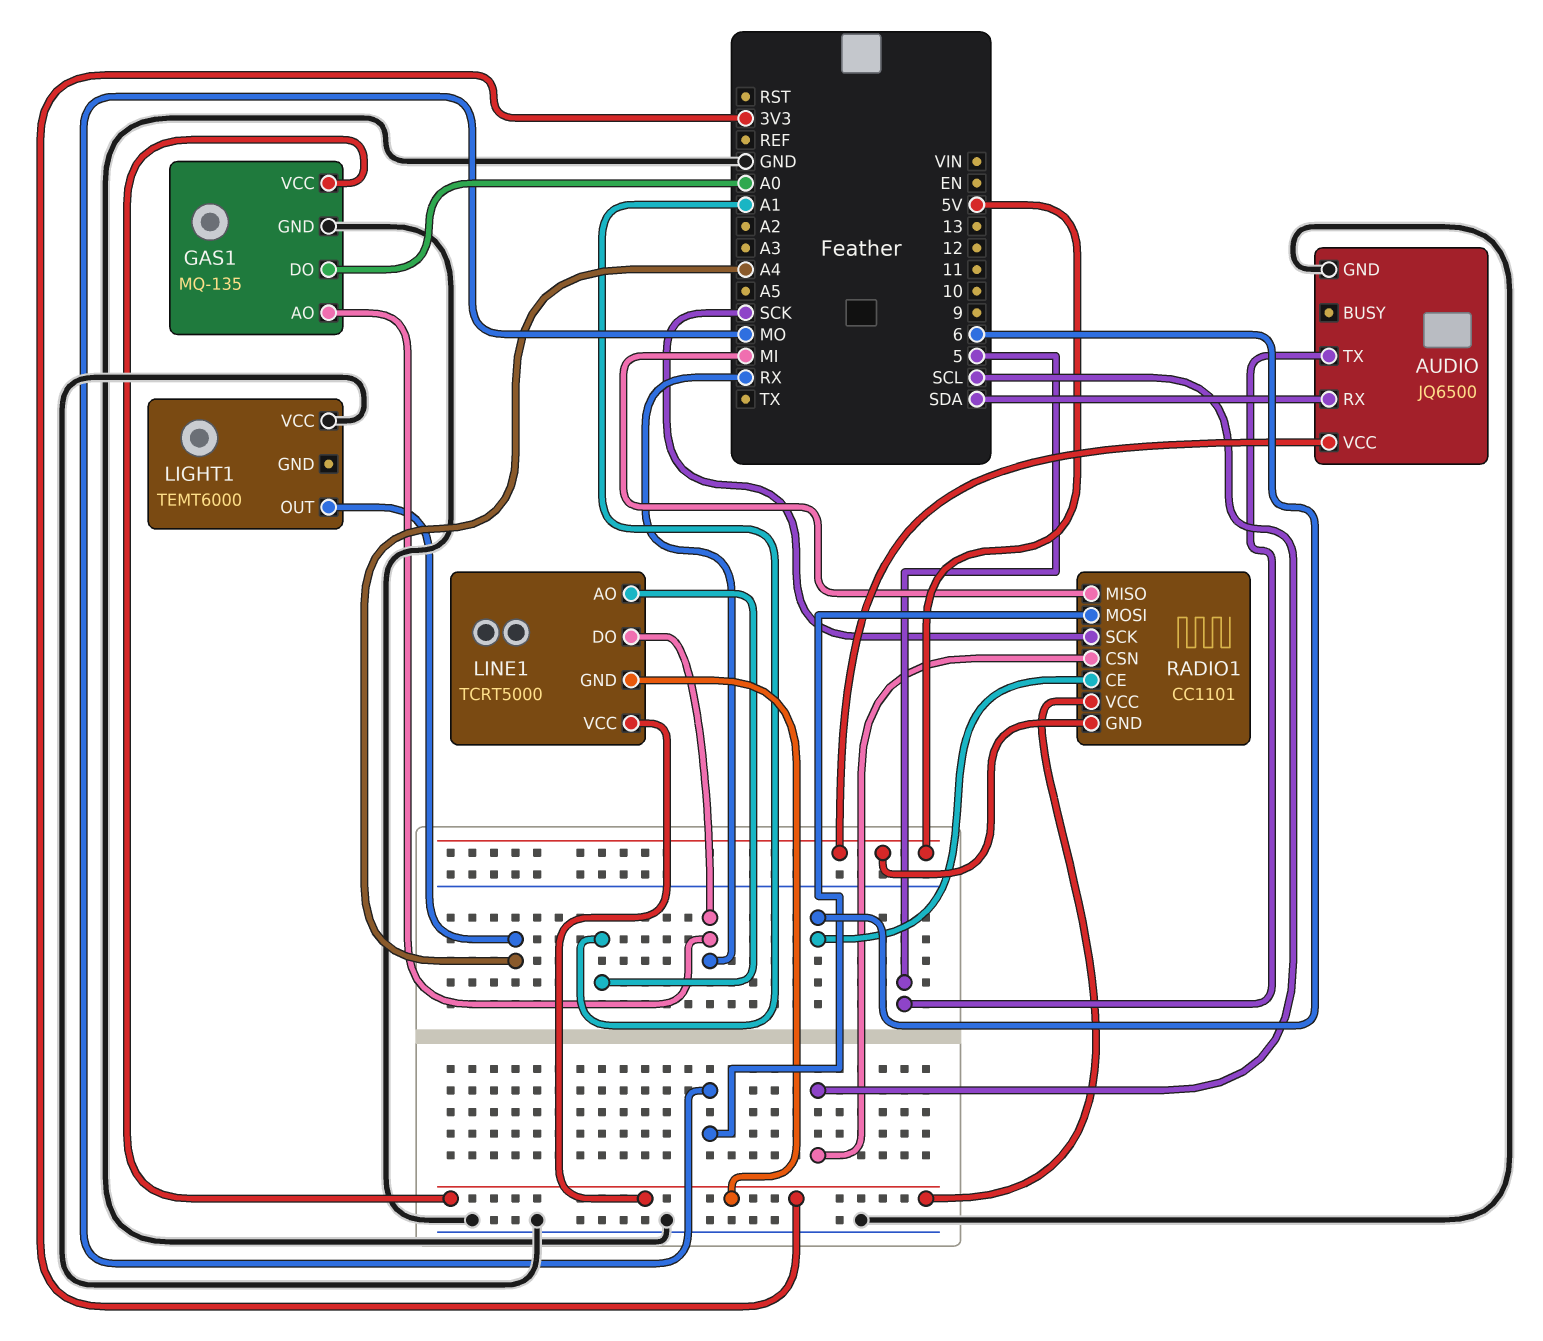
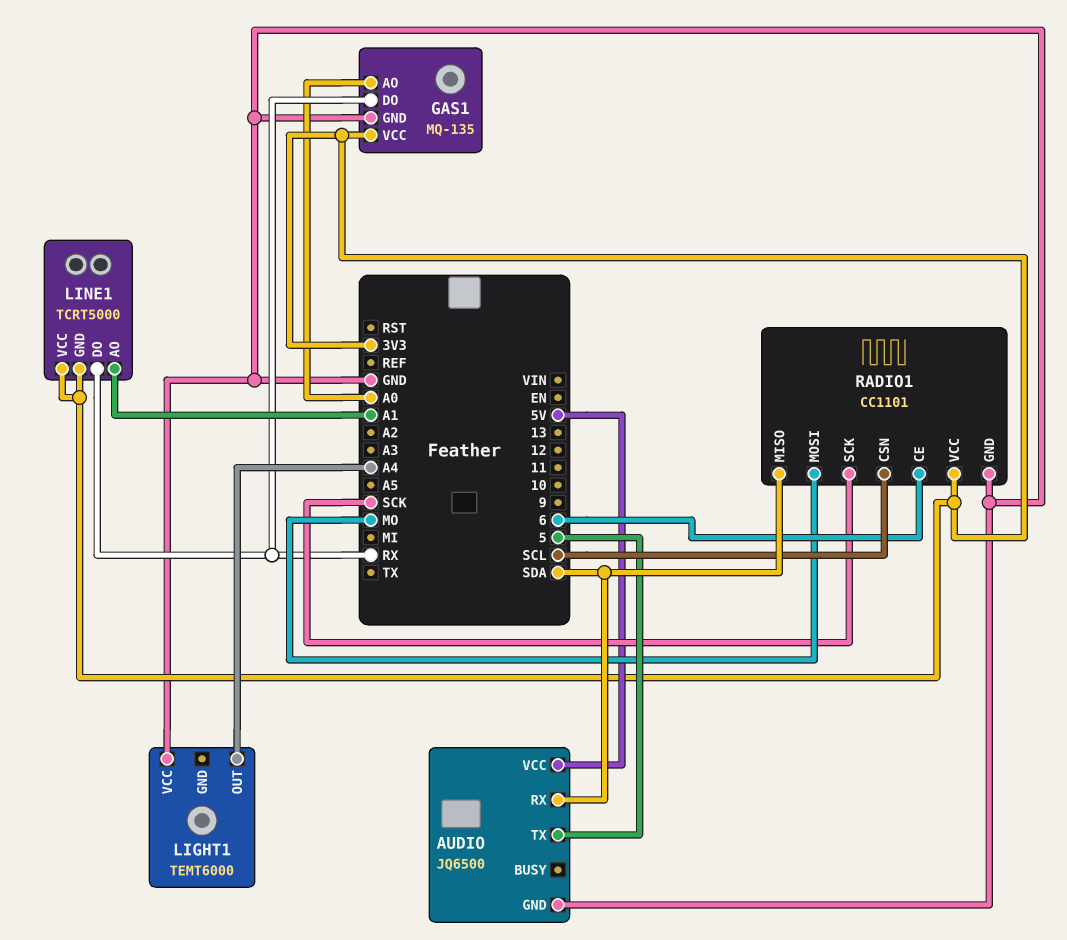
GAS1 pin AO: RX -> A0
GAS1 pin DO: A0 -> RX
RADIO1 pin GND: 5V -> GND
RADIO1 pin MISO: MI -> SDA

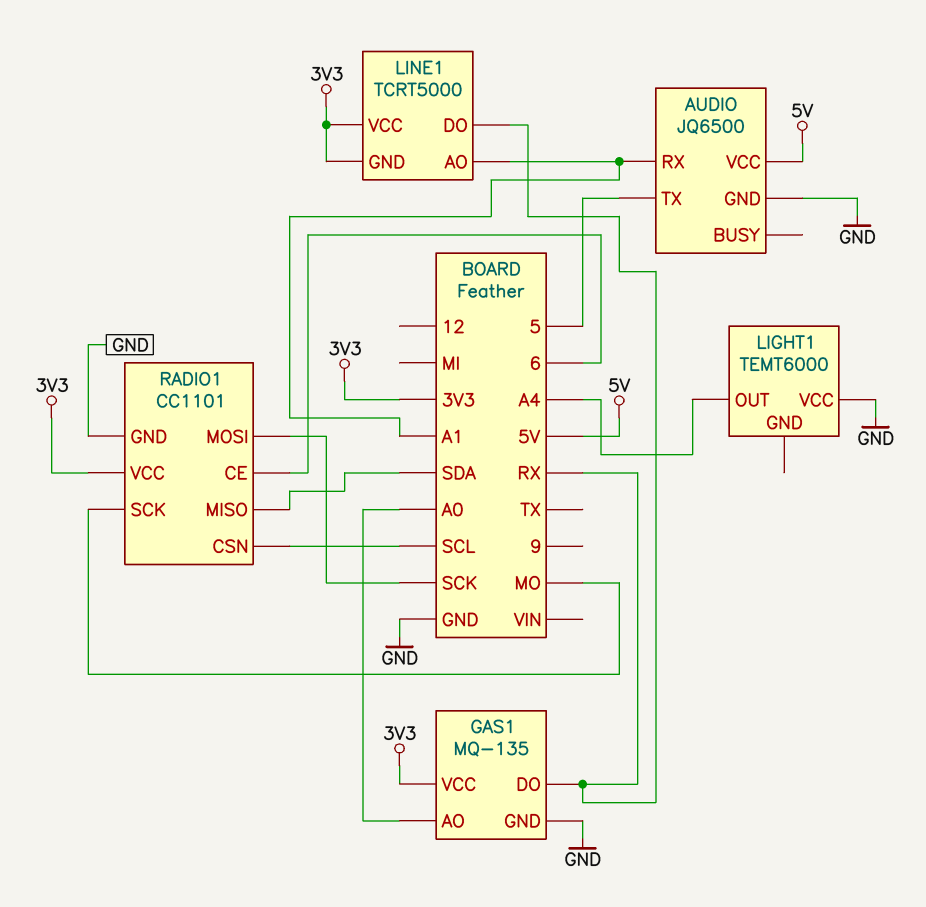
AUDIO pin RX: SDA -> A1
RADIO1 pin MOSI: MO -> SCK
RADIO1 pin SCK: SCK -> MO

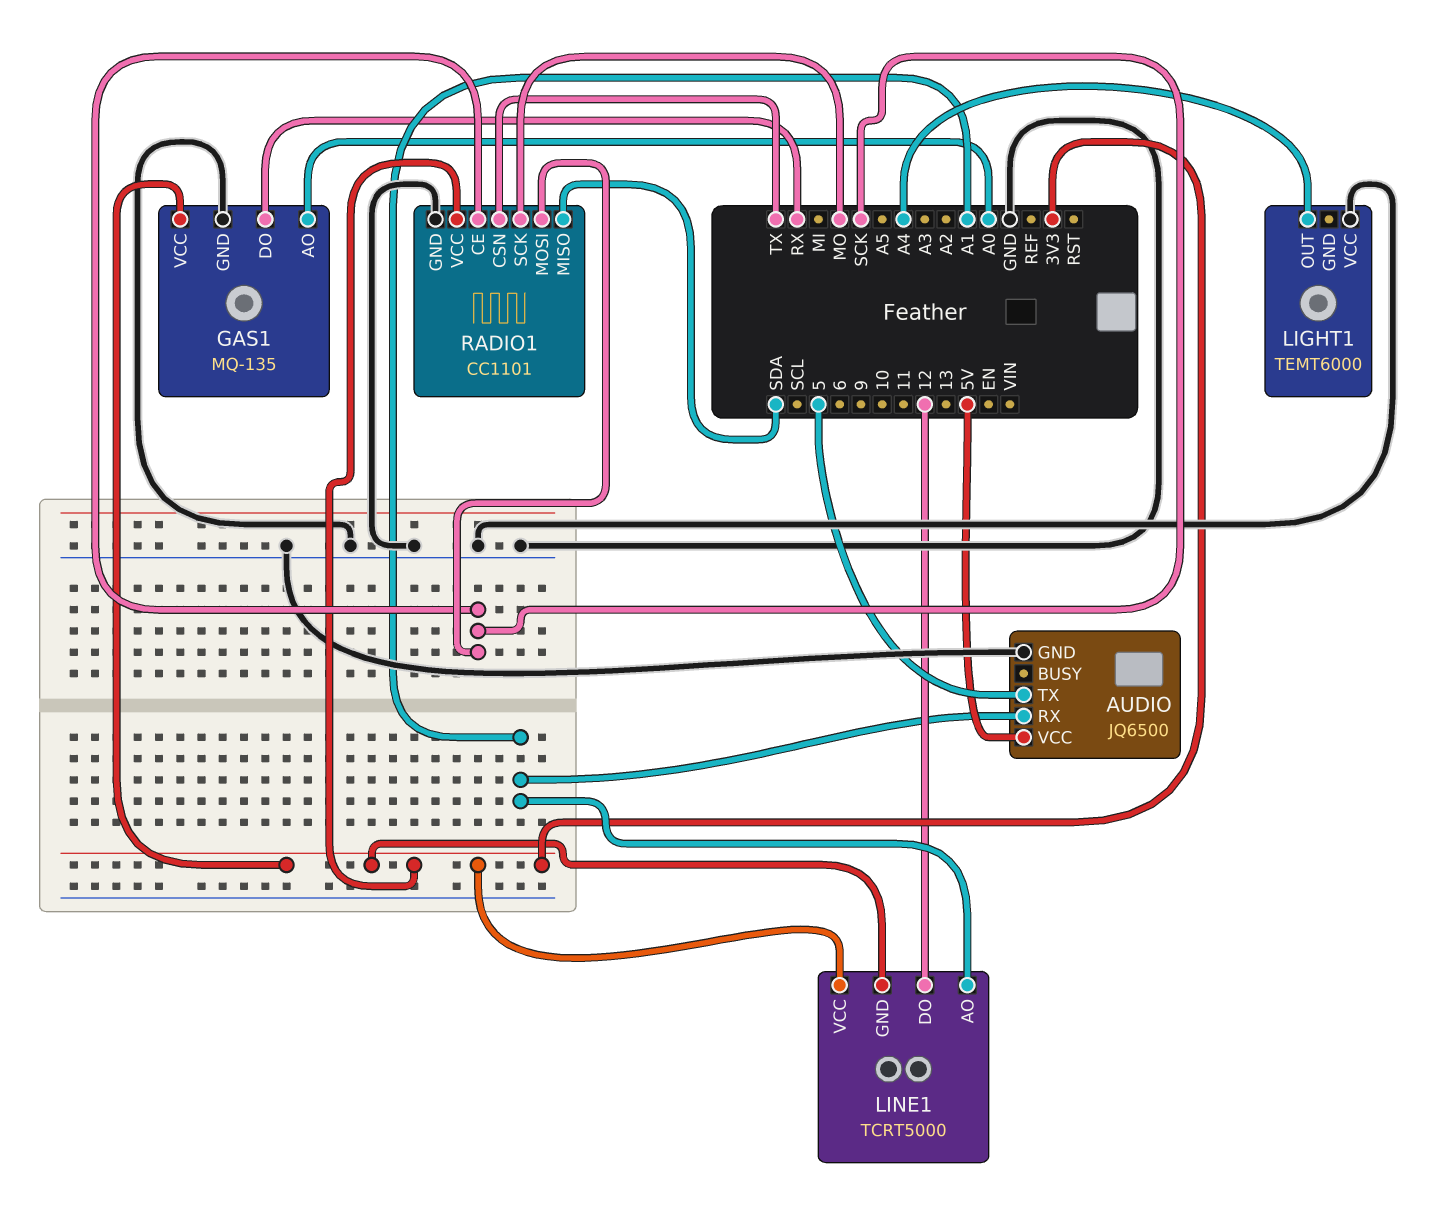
LINE1 pin DO: RX -> 12
RADIO1 pin CE: 6 -> SCK
RADIO1 pin CSN: SCL -> TX

